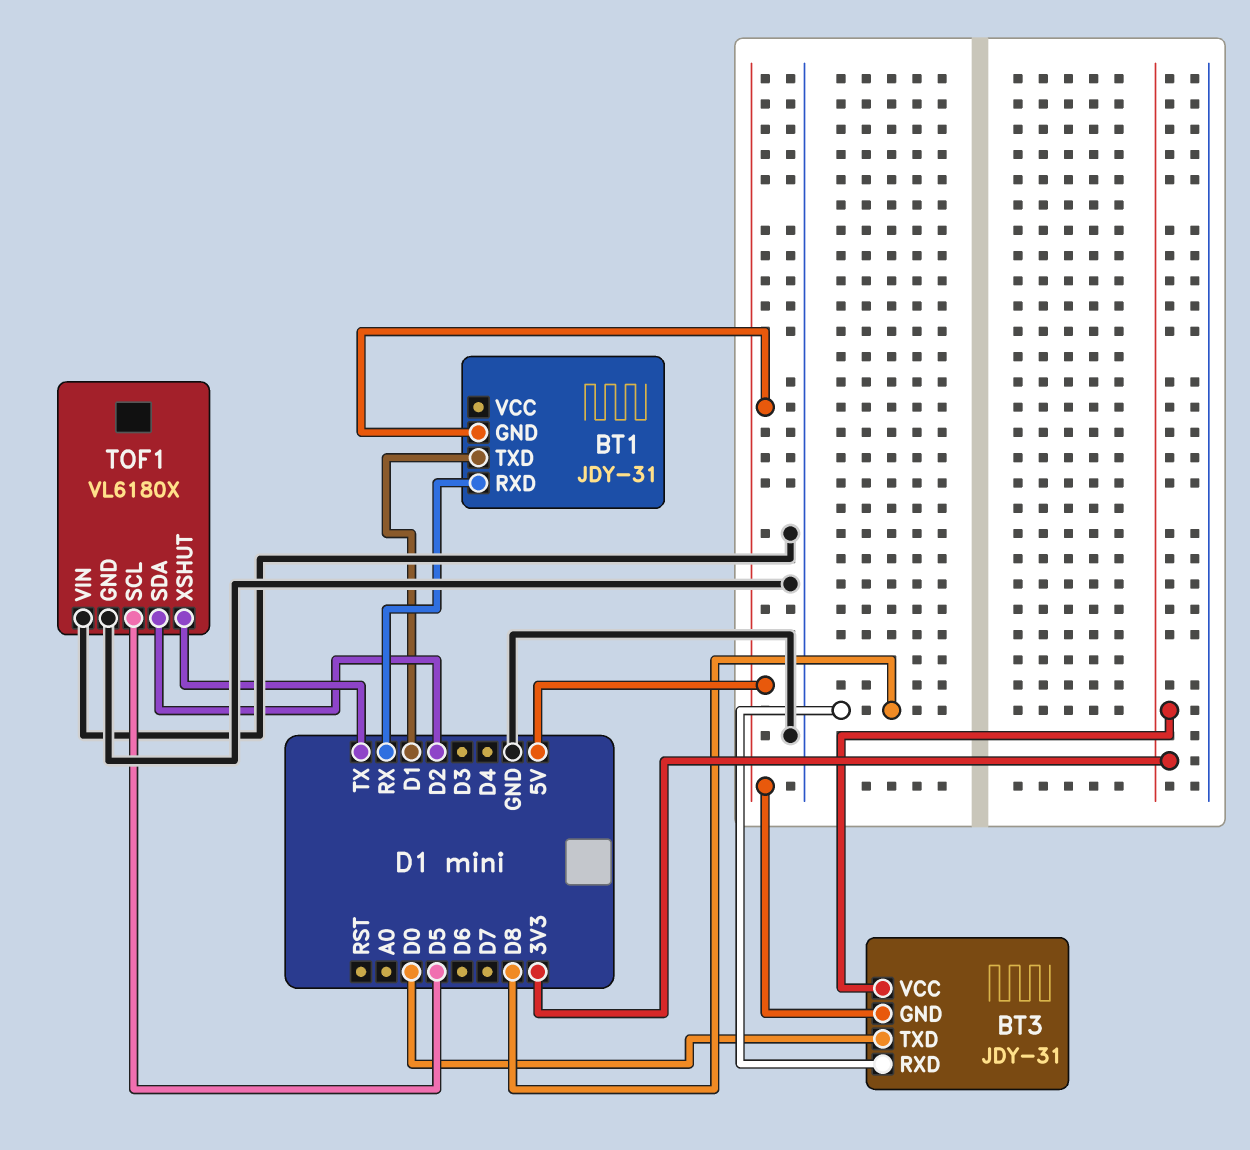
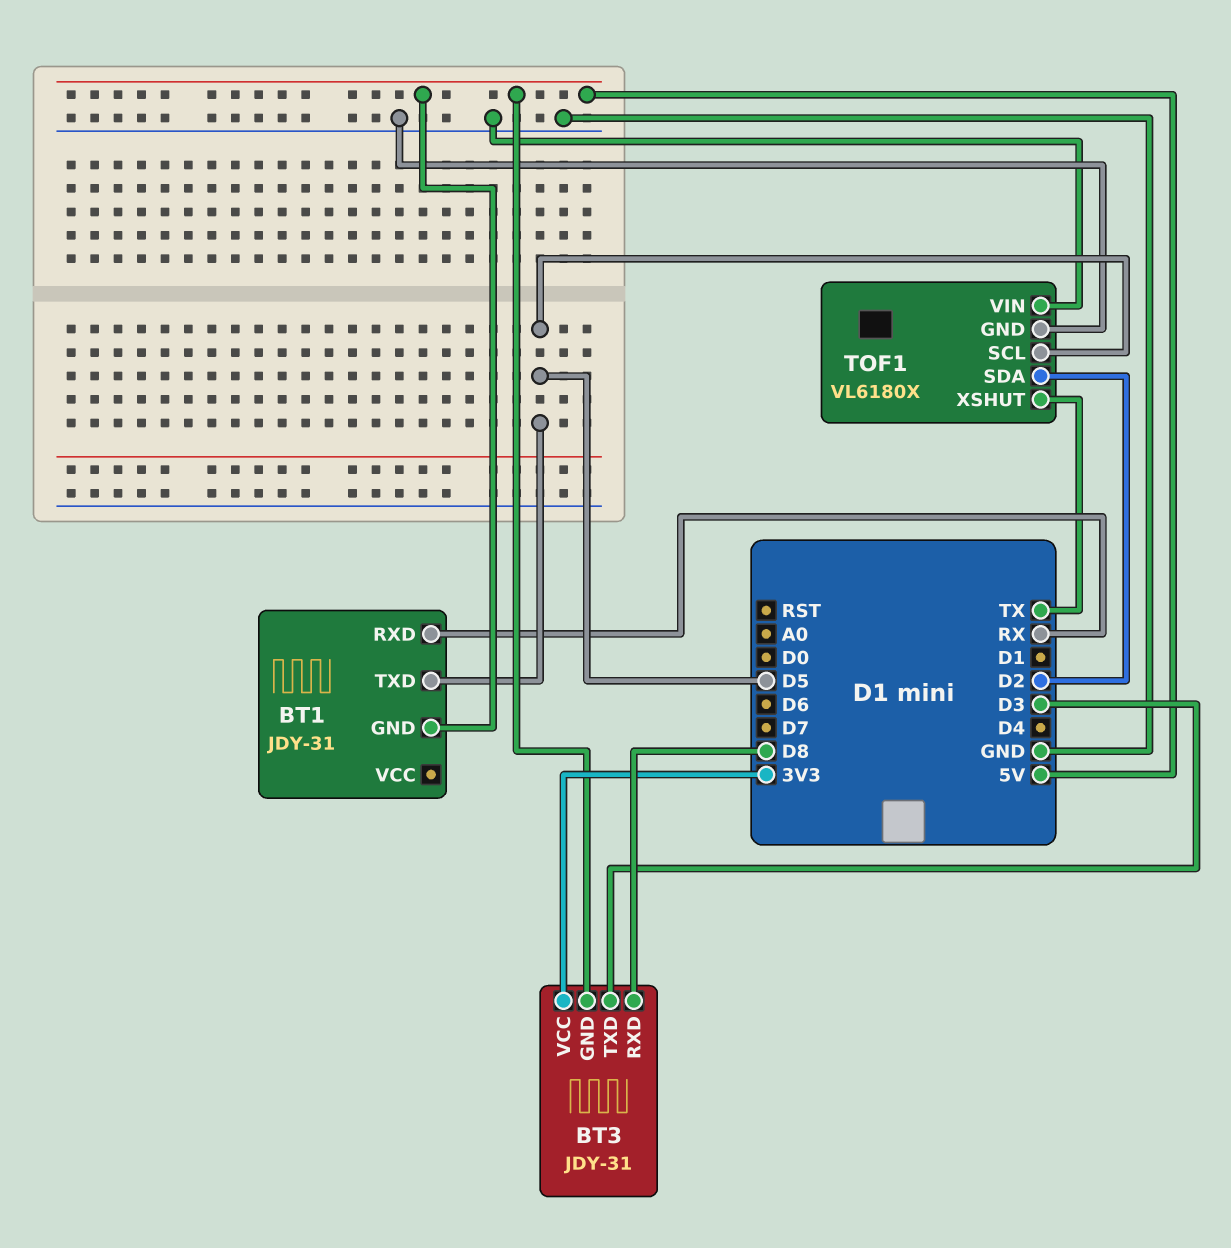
BT1 pin TXD: D1 -> D5
BT3 pin TXD: D0 -> D3

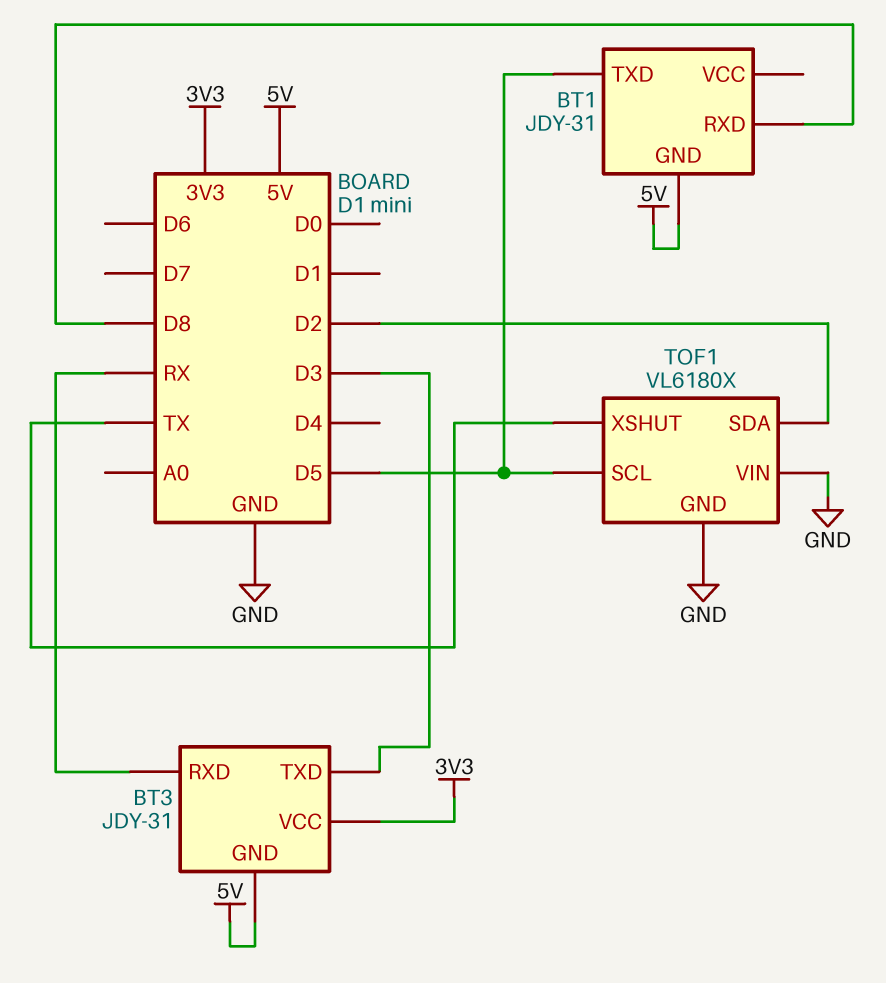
BT1 pin RXD: RX -> D8
BT3 pin RXD: D8 -> RX

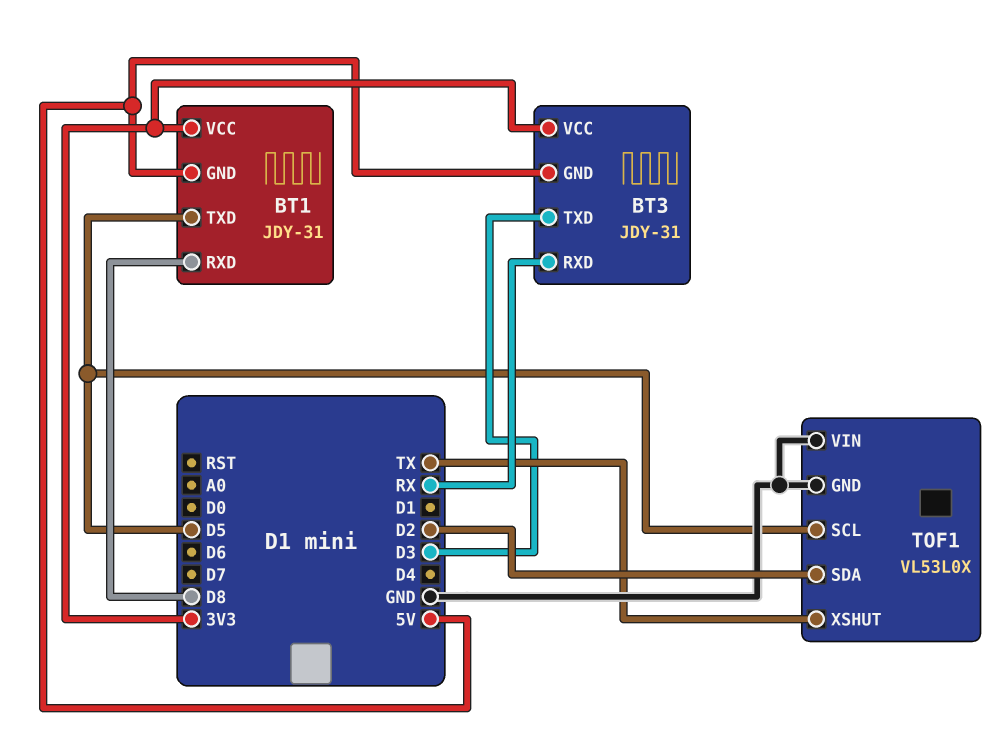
BT1 pin VCC: none -> 3V3
TOF1: VL6180X -> VL53L0X

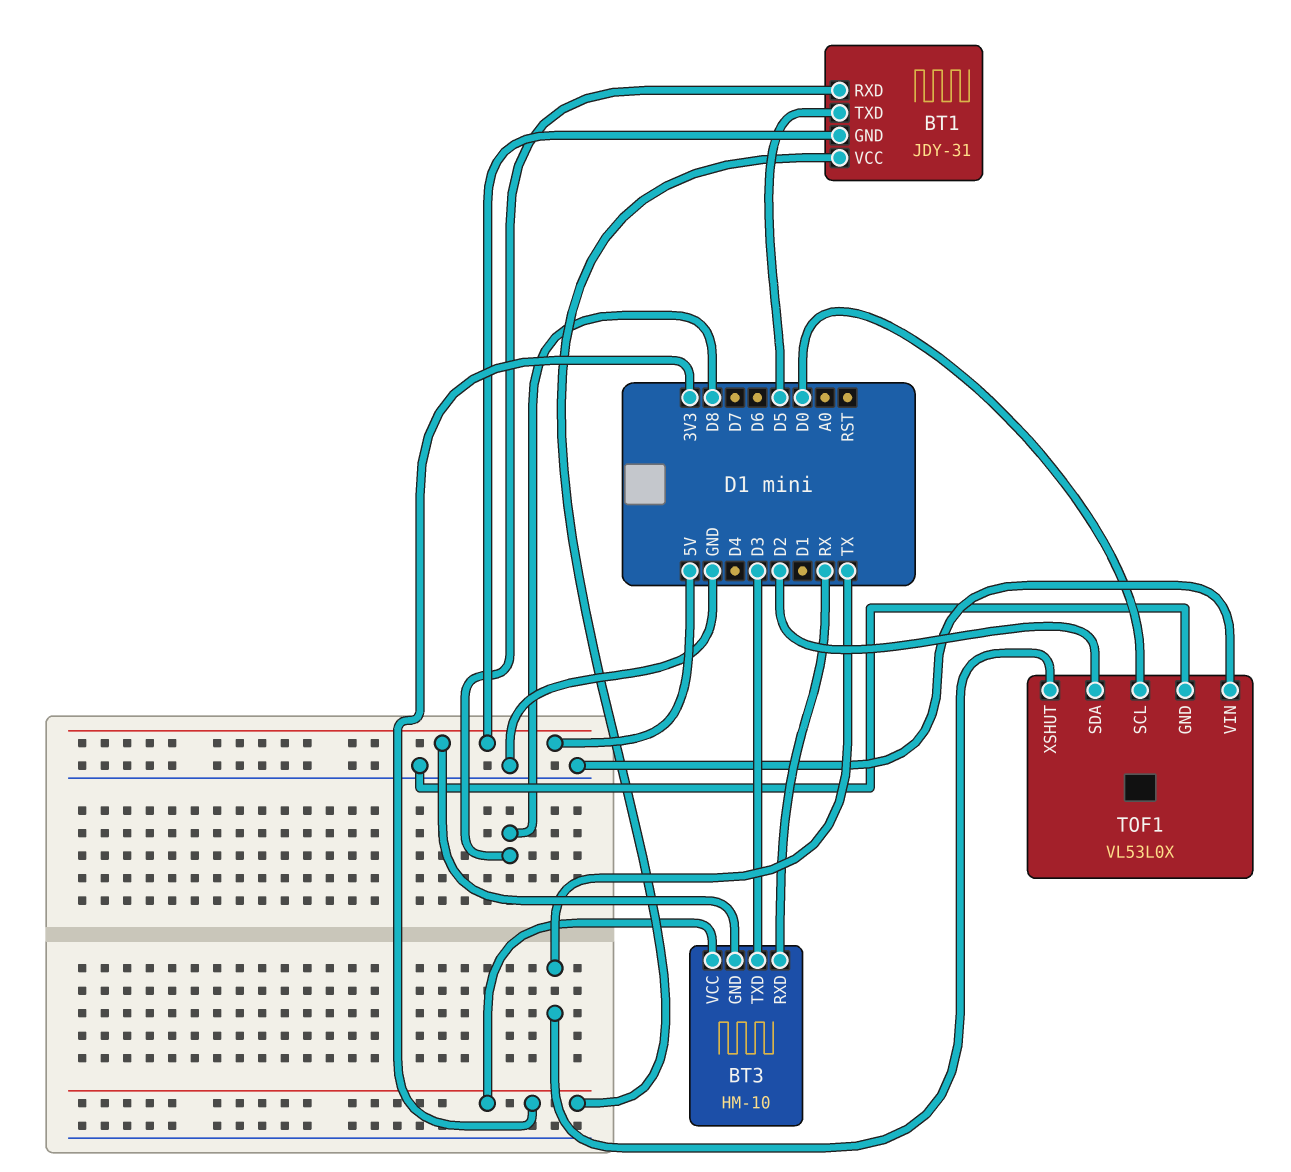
BT3: JDY-31 -> HM-10
TOF1 pin SCL: D5 -> D0

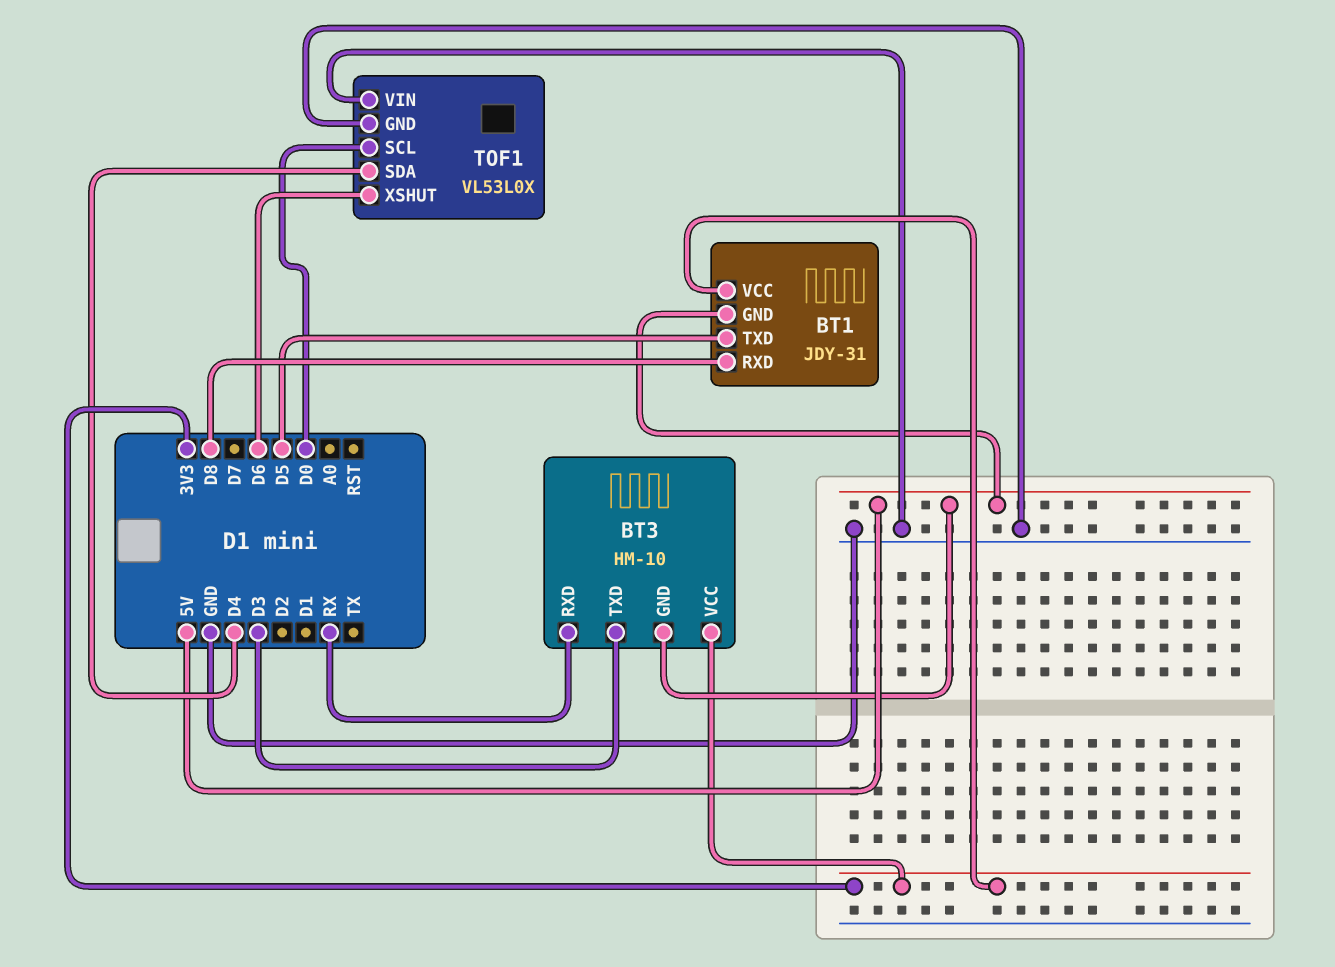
TOF1 pin SDA: D2 -> D4
TOF1 pin XSHUT: TX -> D6

